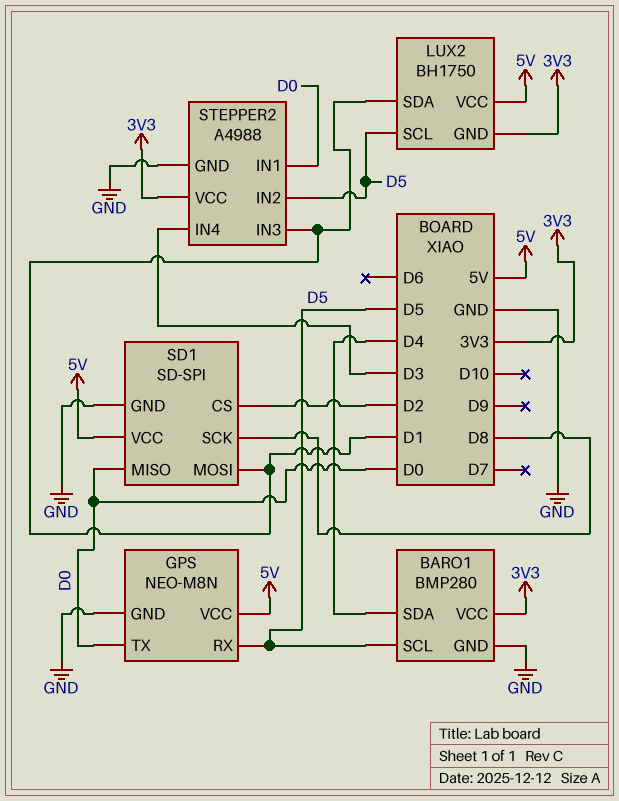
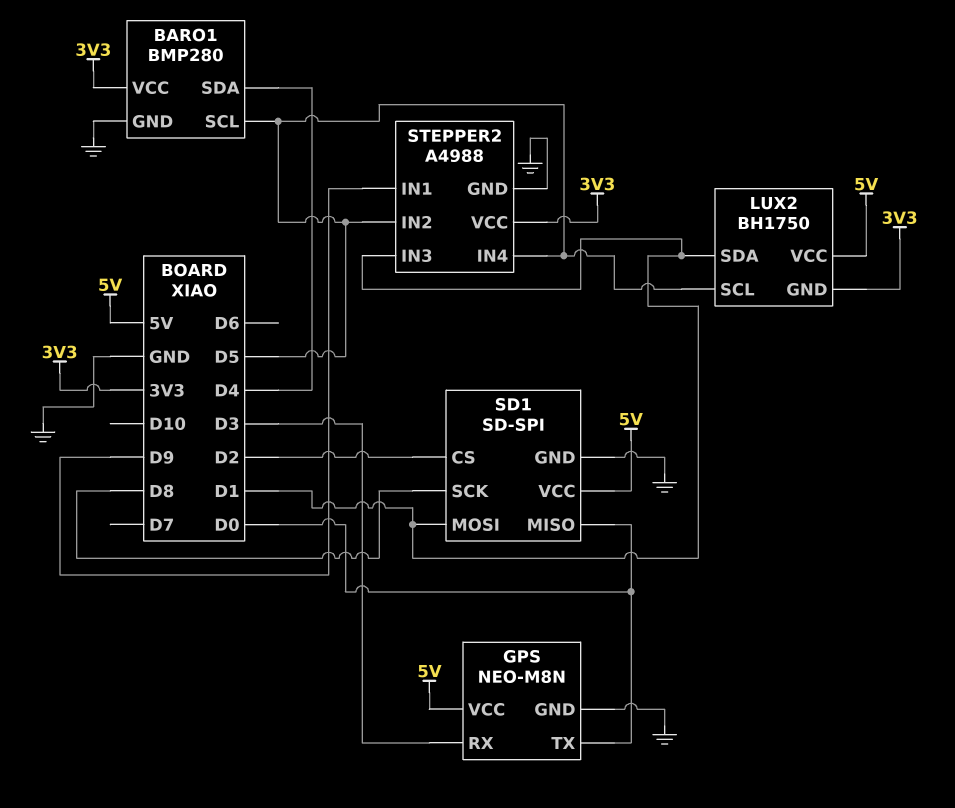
GPS pin RX: D5 -> D3
STEPPER2 pin IN1: D0 -> D9
STEPPER2 pin IN4: D3 -> D5

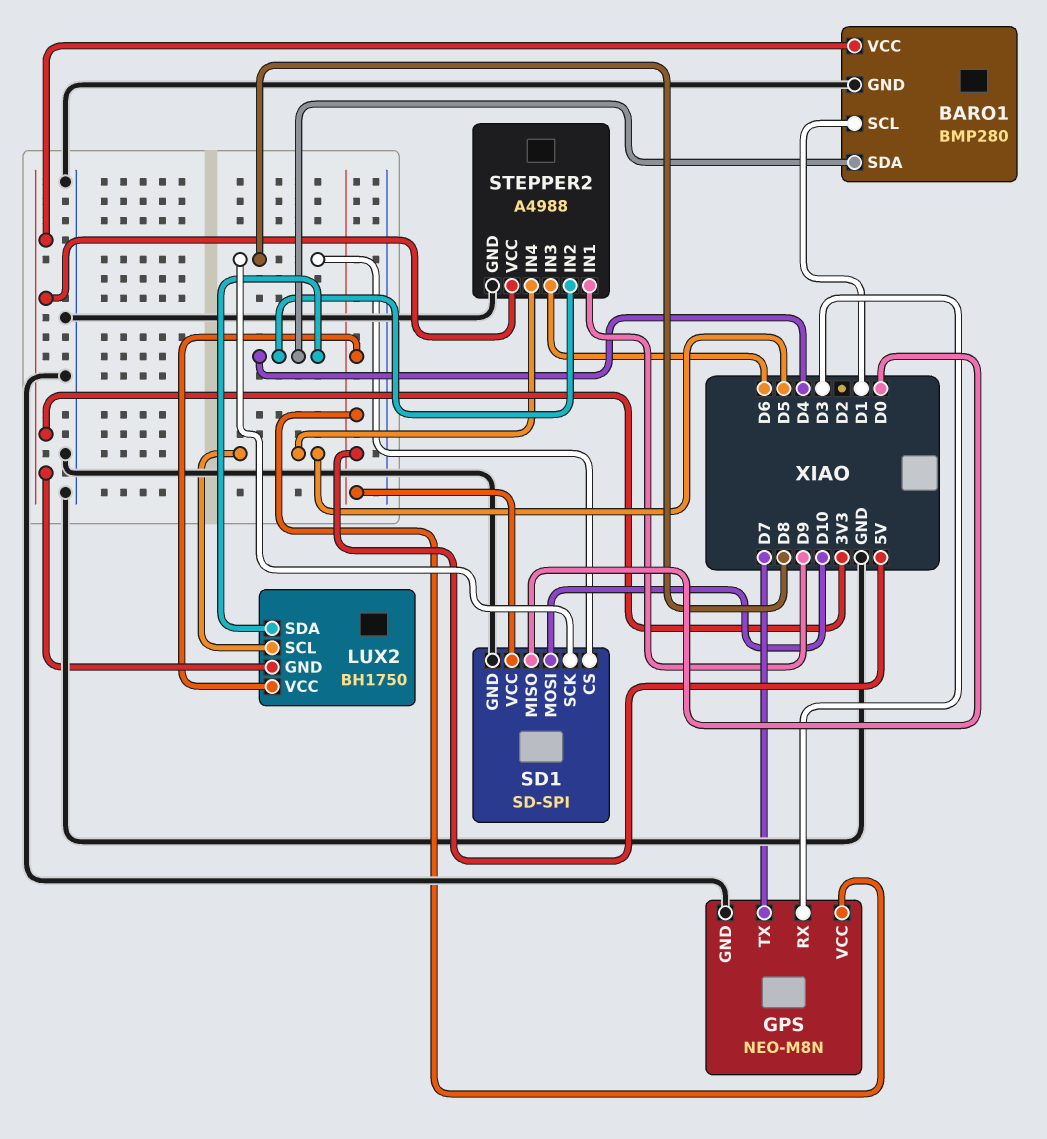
BARO1 pin SCL: D5 -> D1
GPS pin TX: D0 -> D7
LUX2 pin SDA: D1 -> D4
SD1 pin CS: D2 -> D8
SD1 pin MOSI: D1 -> D10
STEPPER2 pin IN2: D5 -> D4
STEPPER2 pin IN3: D1 -> D6

